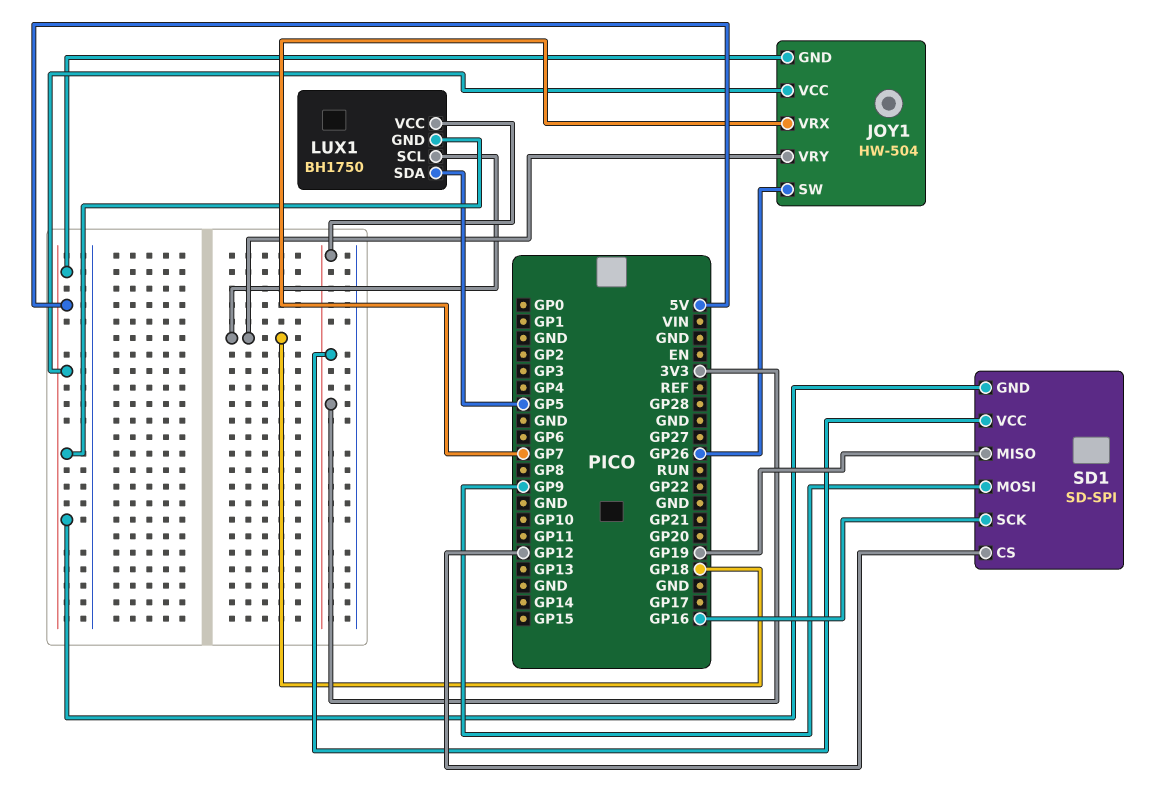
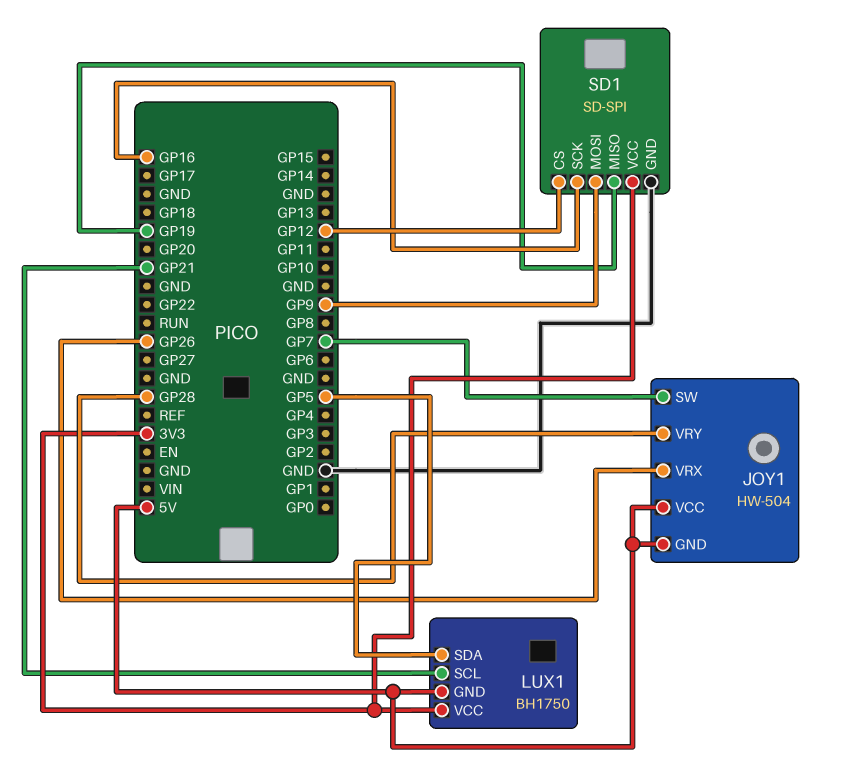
JOY1 pin SW: GP26 -> GP7
JOY1 pin VRX: GP7 -> GP26
JOY1 pin VRY: GP18 -> GP28
LUX1 pin SCL: GP18 -> GP21
SD1 pin GND: 5V -> GND

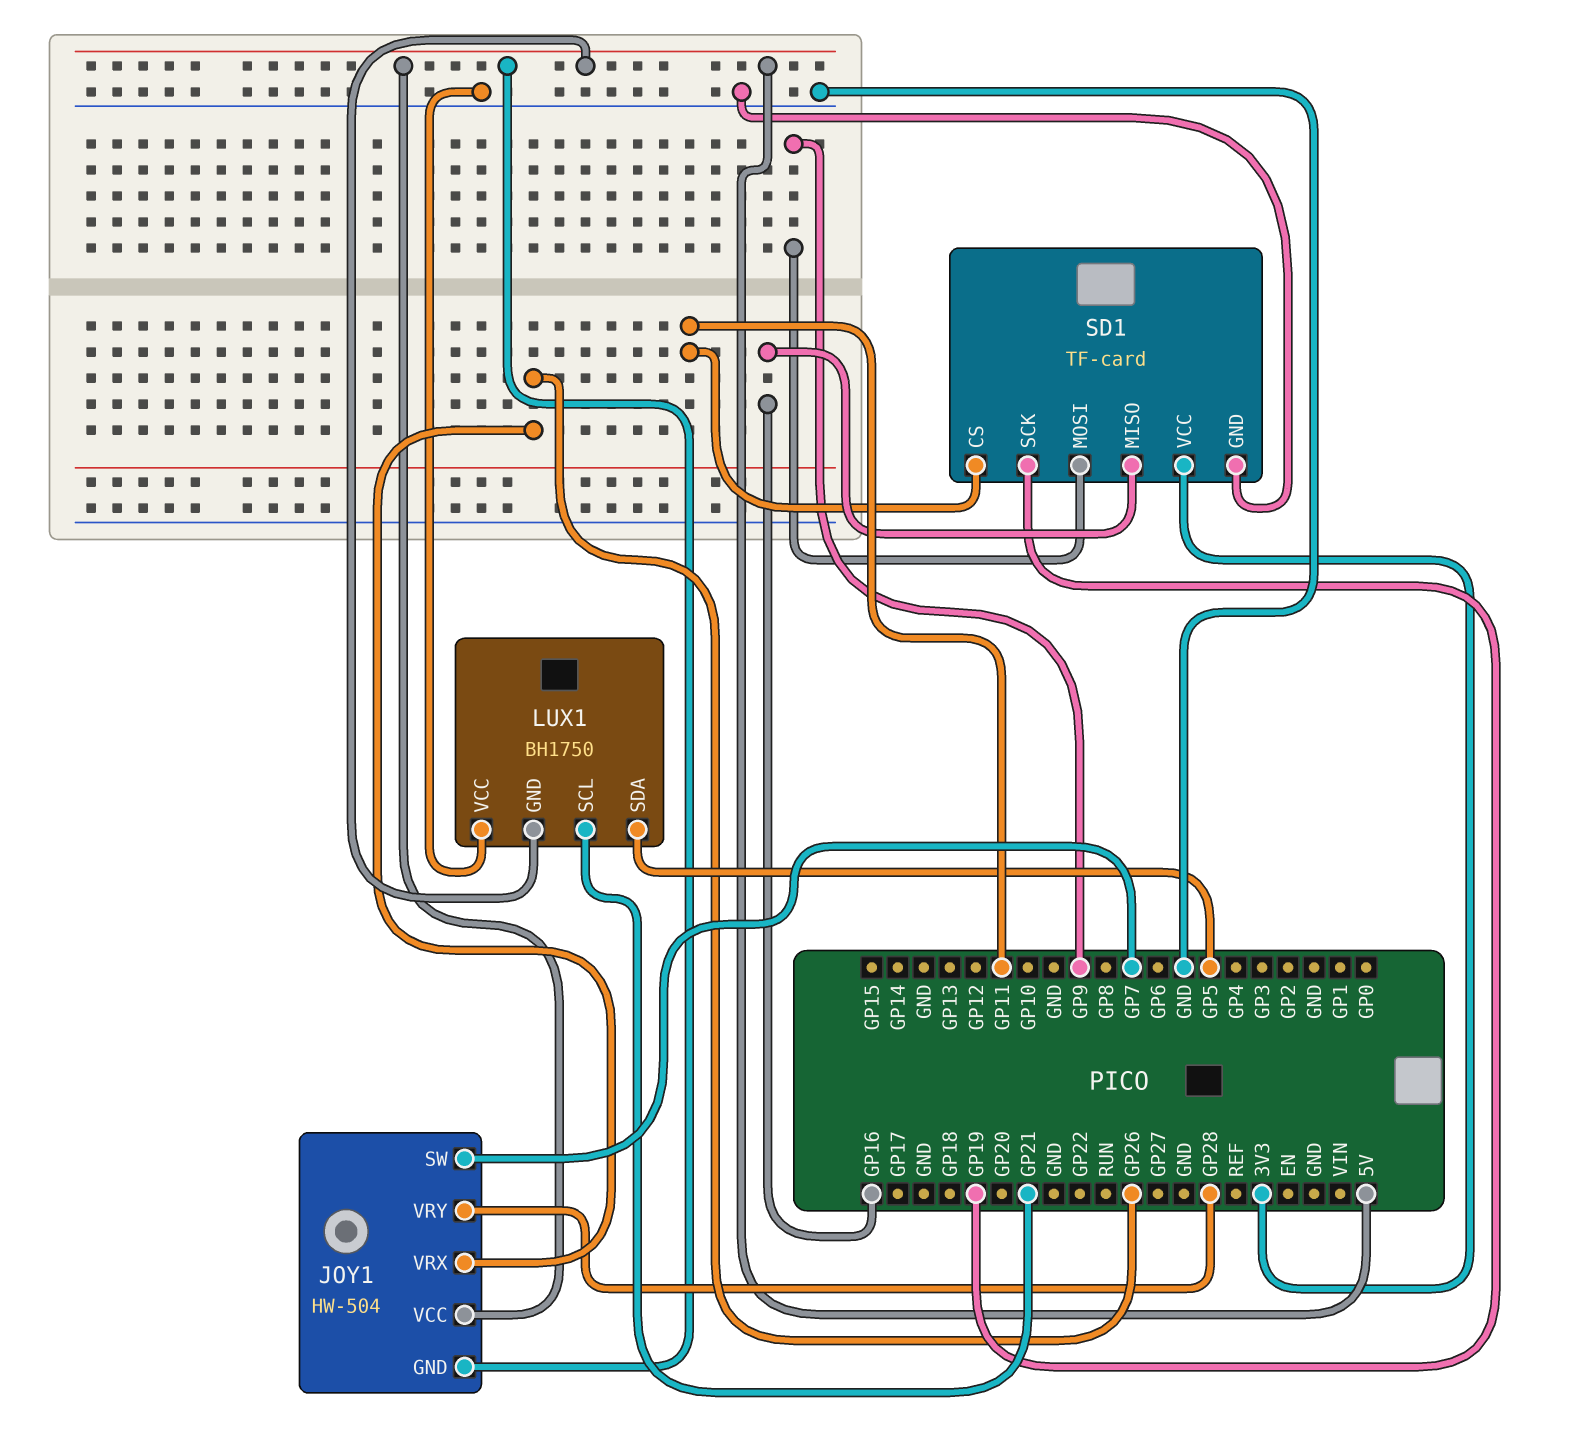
LUX1 pin VCC: 3V3 -> GND
SD1: SD-SPI -> TF-card
SD1 pin CS: GP12 -> GP11
SD1 pin MISO: GP19 -> GP16
SD1 pin SCK: GP16 -> GP19

